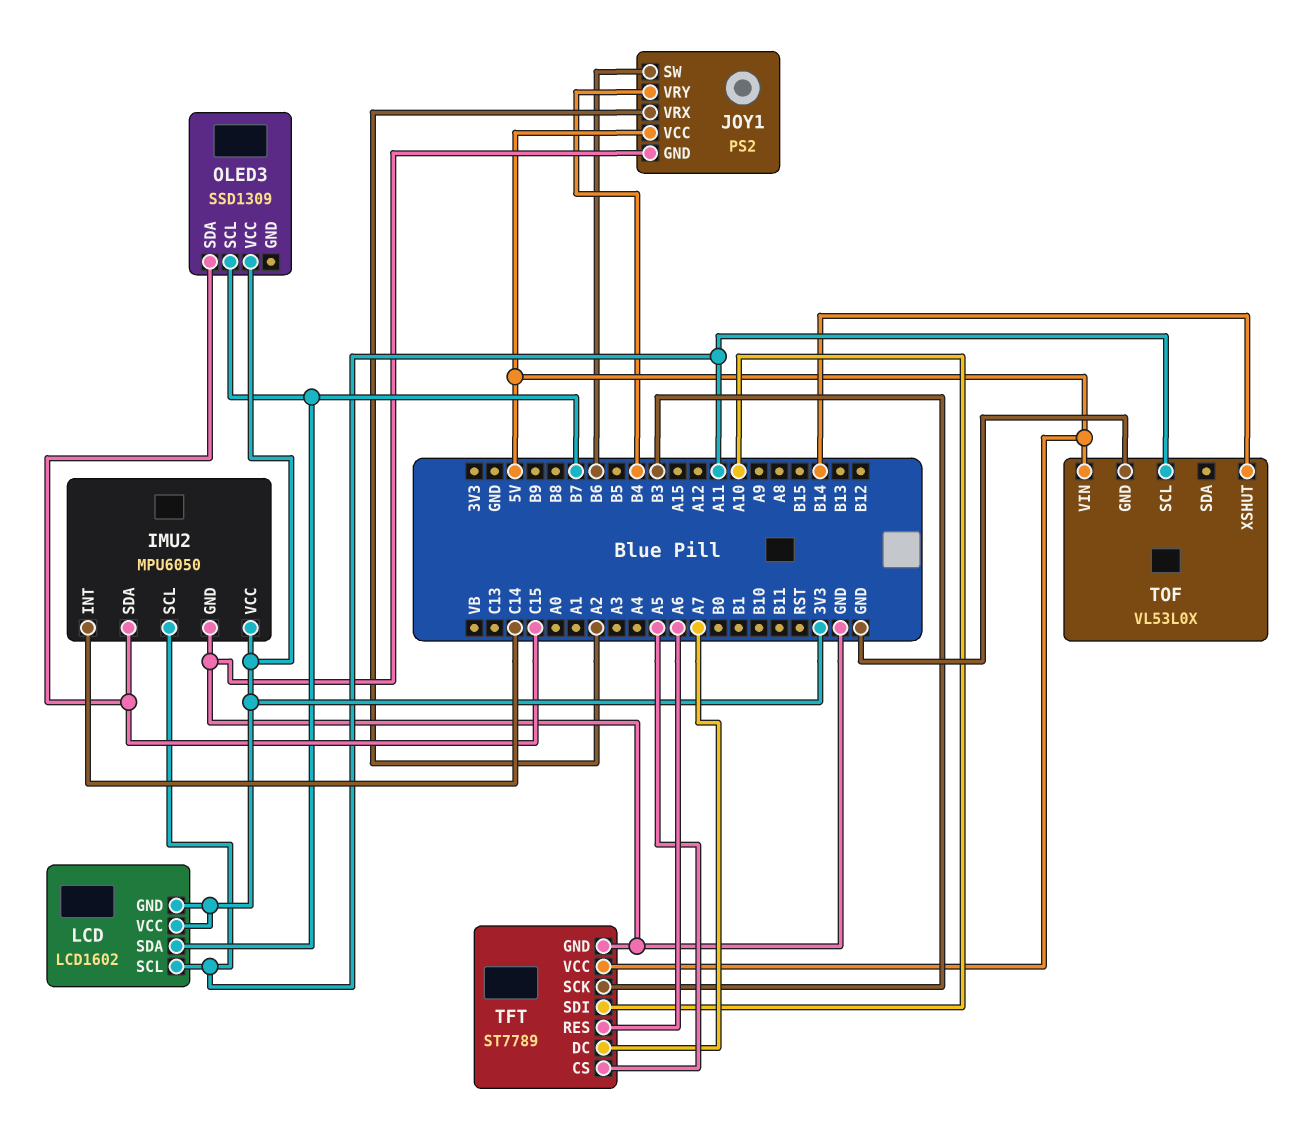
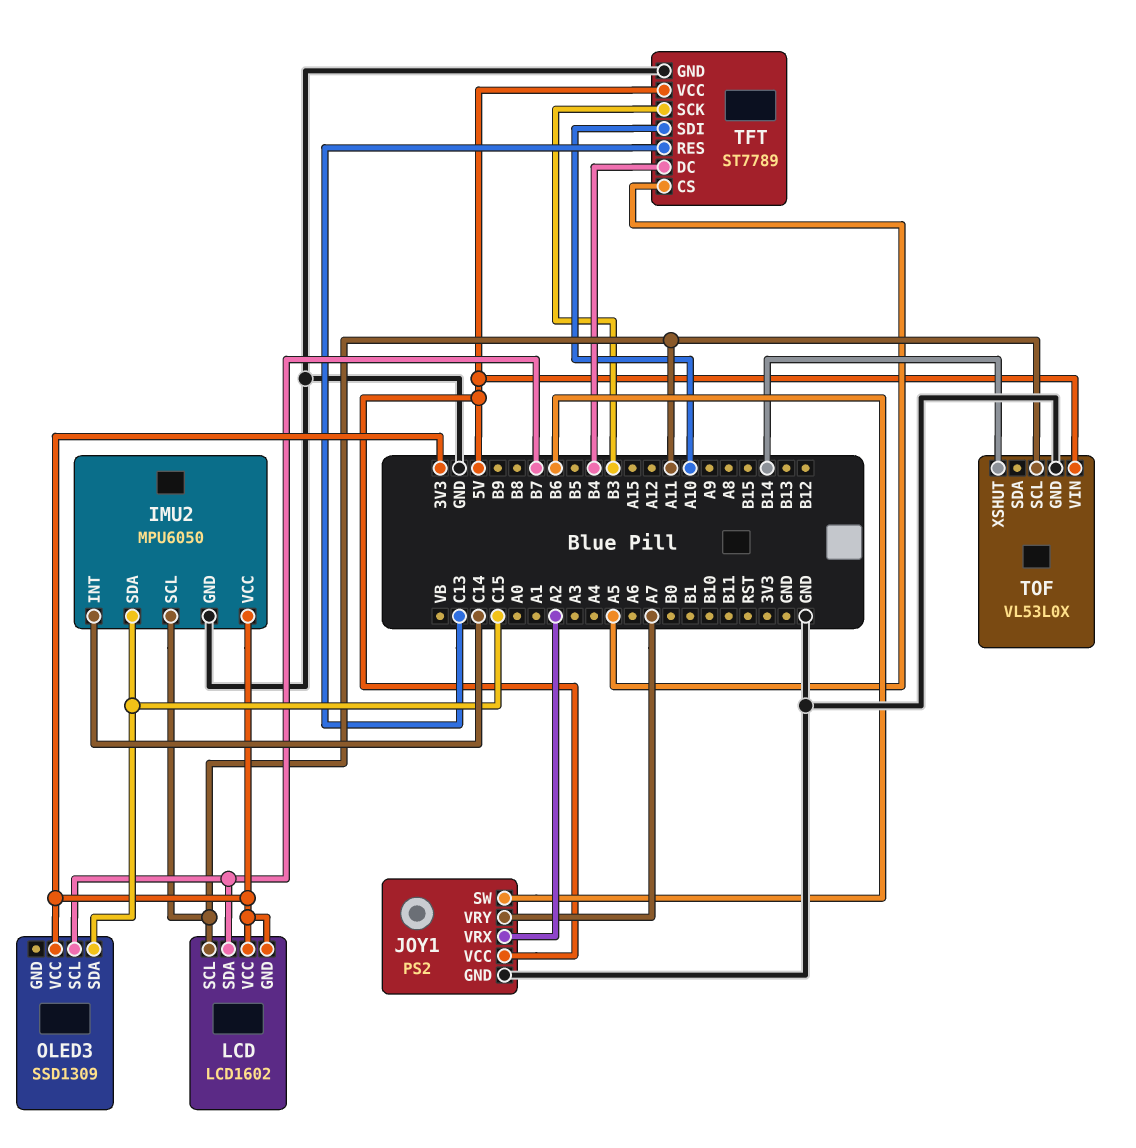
JOY1 pin VRY: B4 -> A7
TFT pin DC: A7 -> B4
TFT pin RES: A6 -> C13

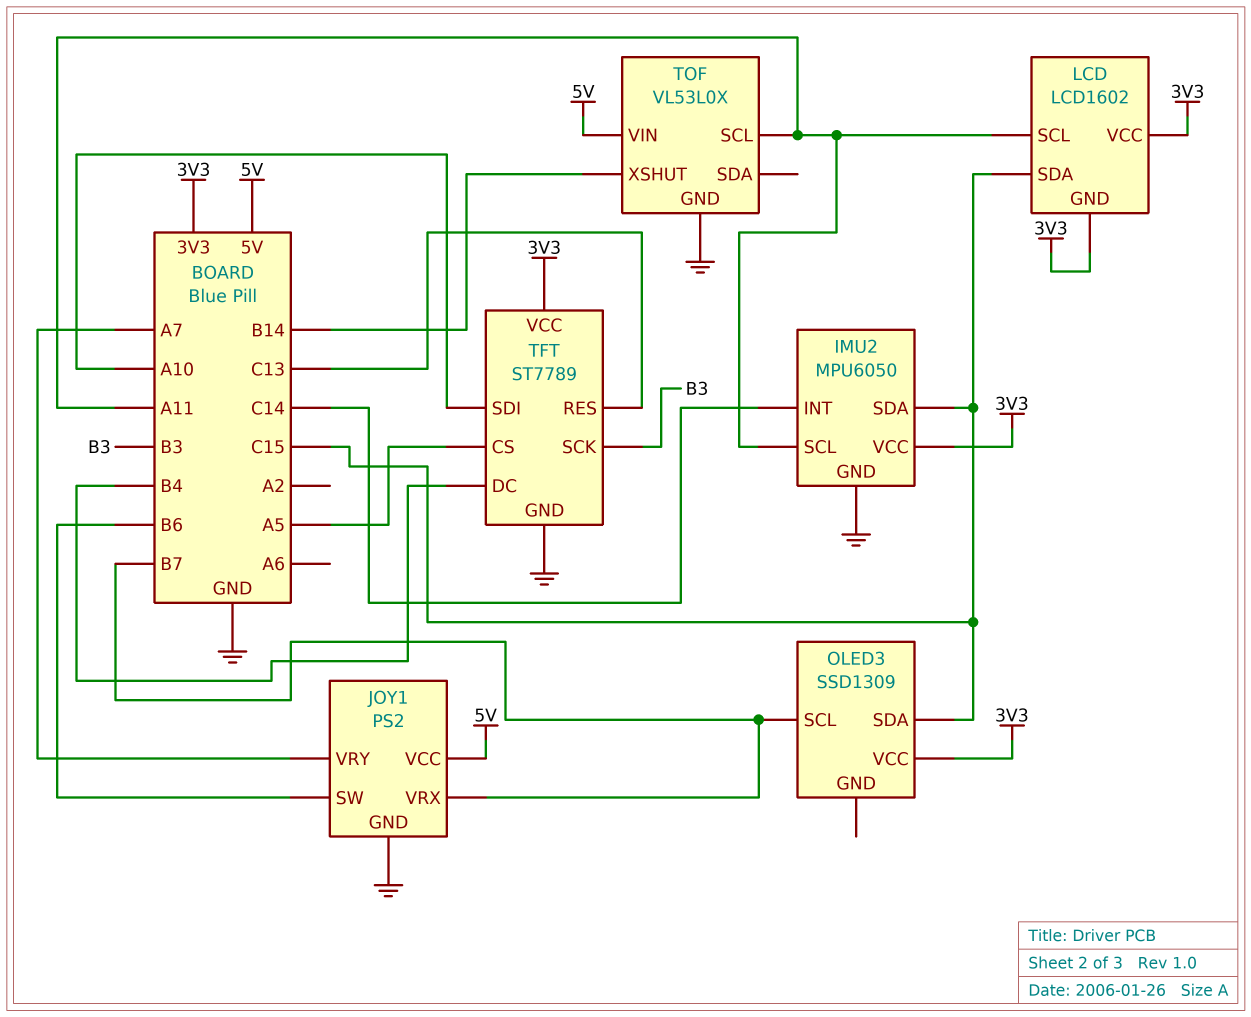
JOY1 pin VRX: A2 -> B7
LCD pin SDA: B7 -> C15
TFT pin VCC: 5V -> 3V3

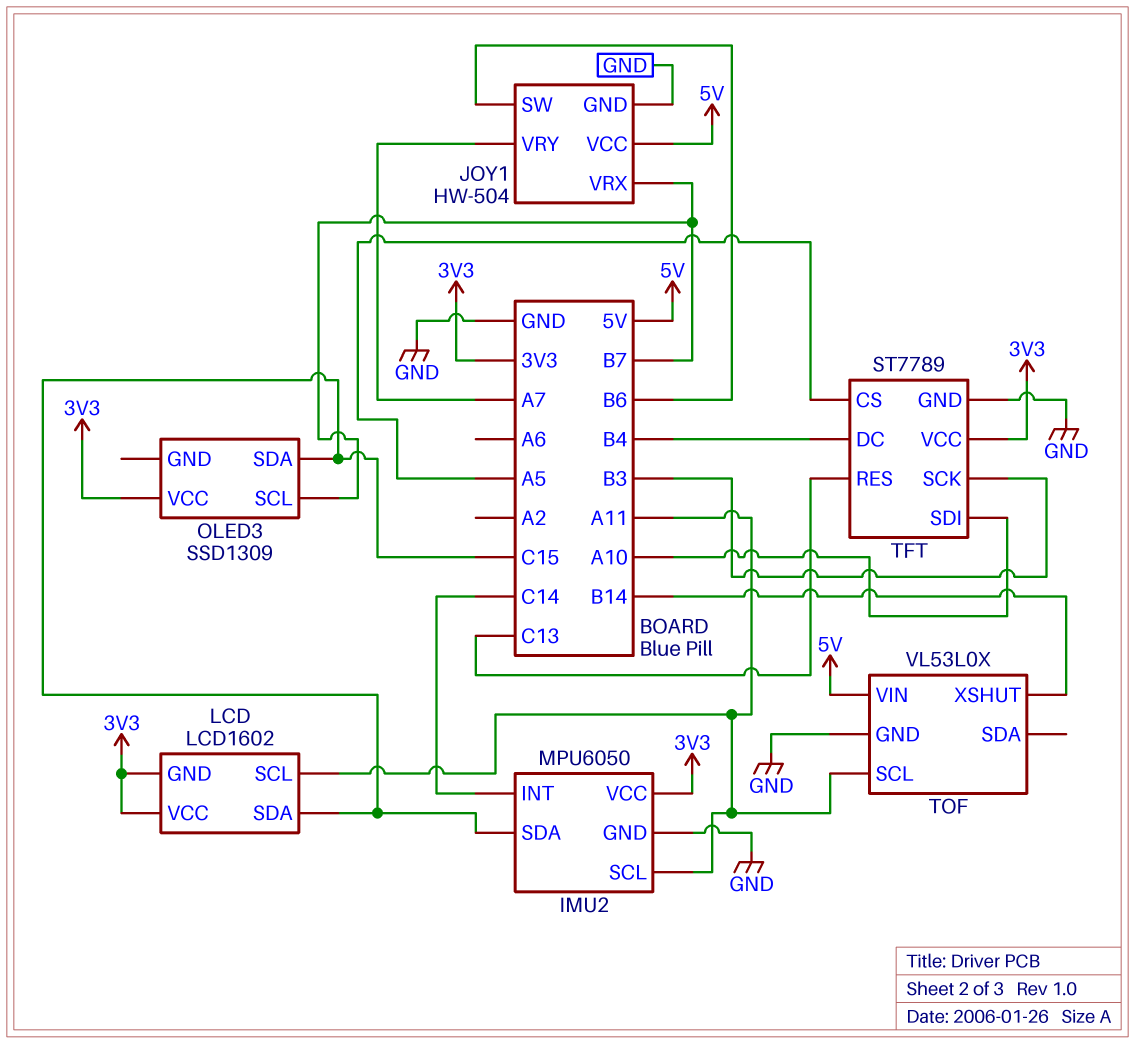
JOY1: PS2 -> HW-504

